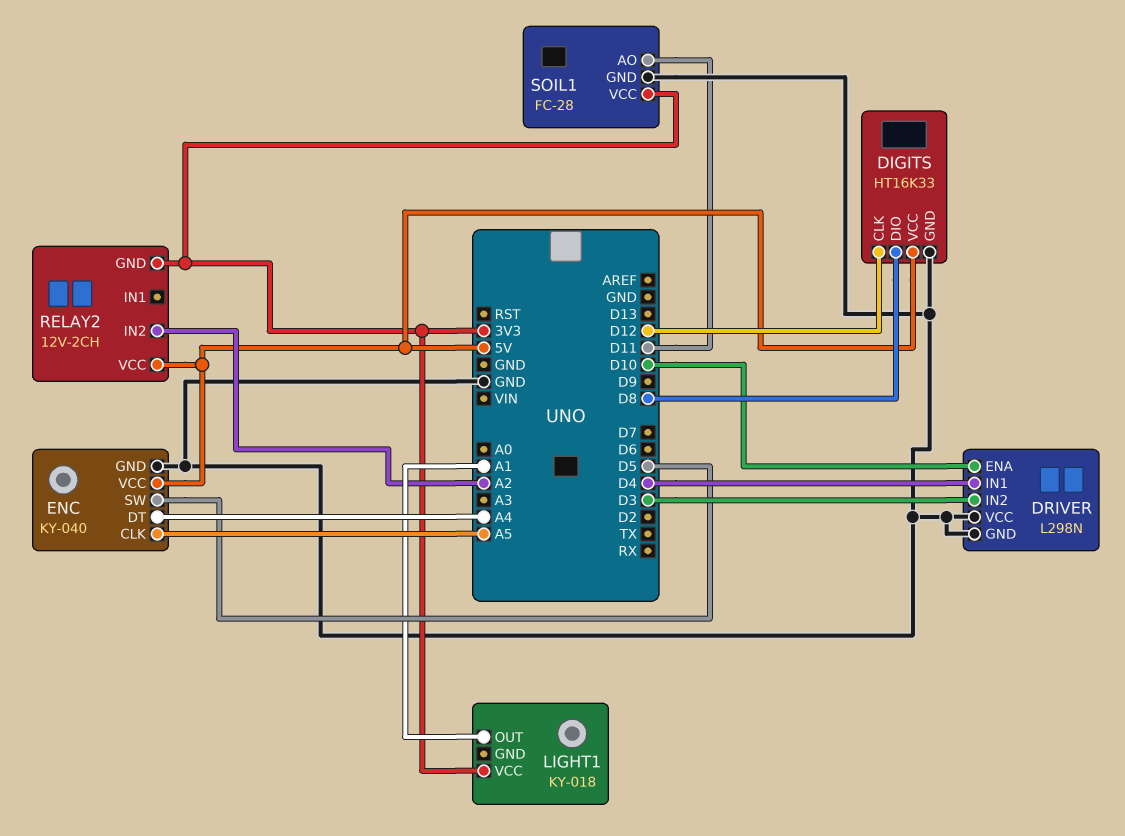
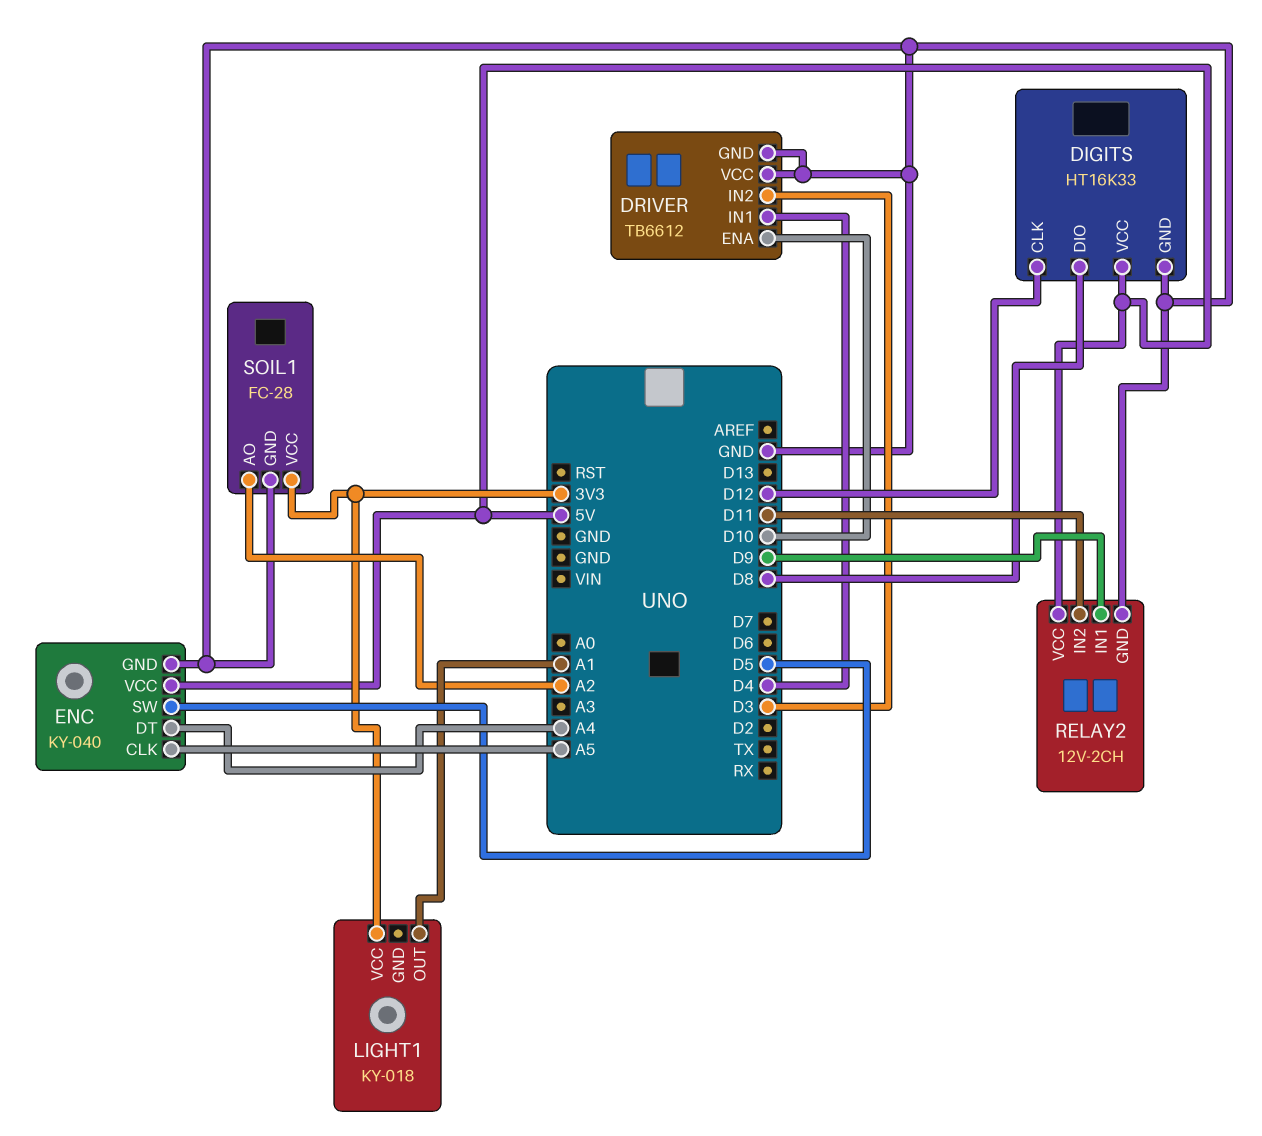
DRIVER: L298N -> TB6612
RELAY2 pin GND: 3V3 -> GND
RELAY2 pin IN1: none -> D9
RELAY2 pin IN2: A2 -> D11
SOIL1 pin AO: D11 -> A2

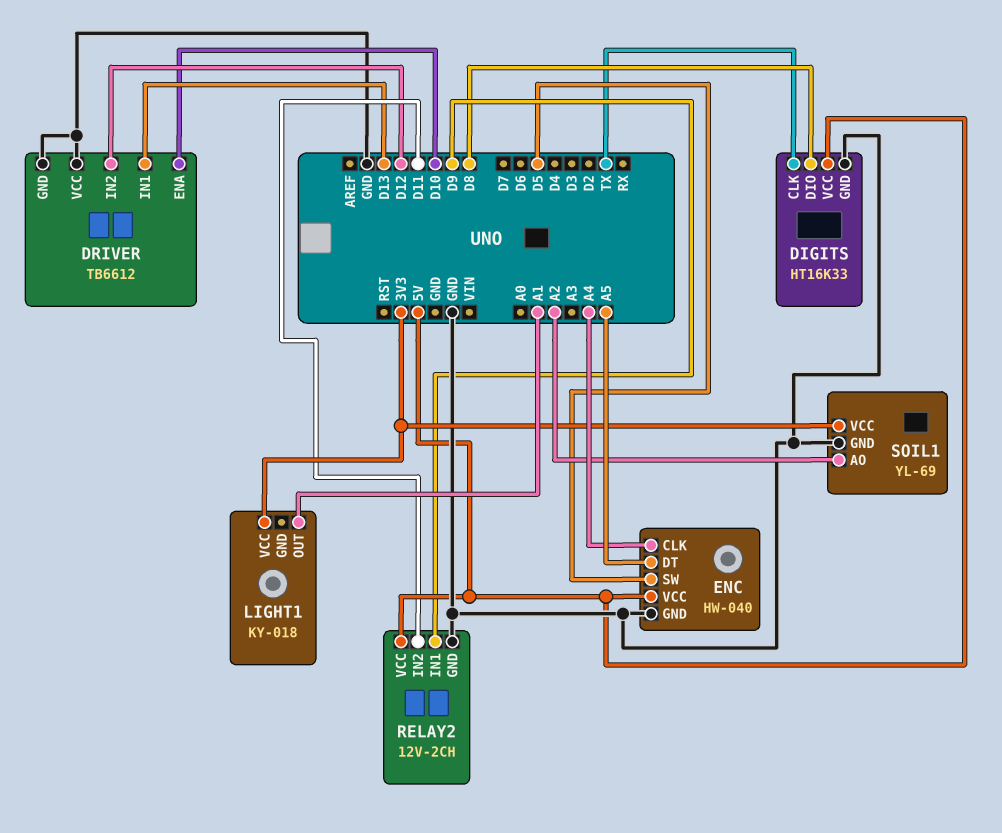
DIGITS pin CLK: D12 -> TX
DRIVER pin IN1: D4 -> D13
DRIVER pin IN2: D3 -> D12
ENC: KY-040 -> HW-040
ENC pin CLK: A5 -> A4
ENC pin DT: A4 -> A5
SOIL1: FC-28 -> YL-69

